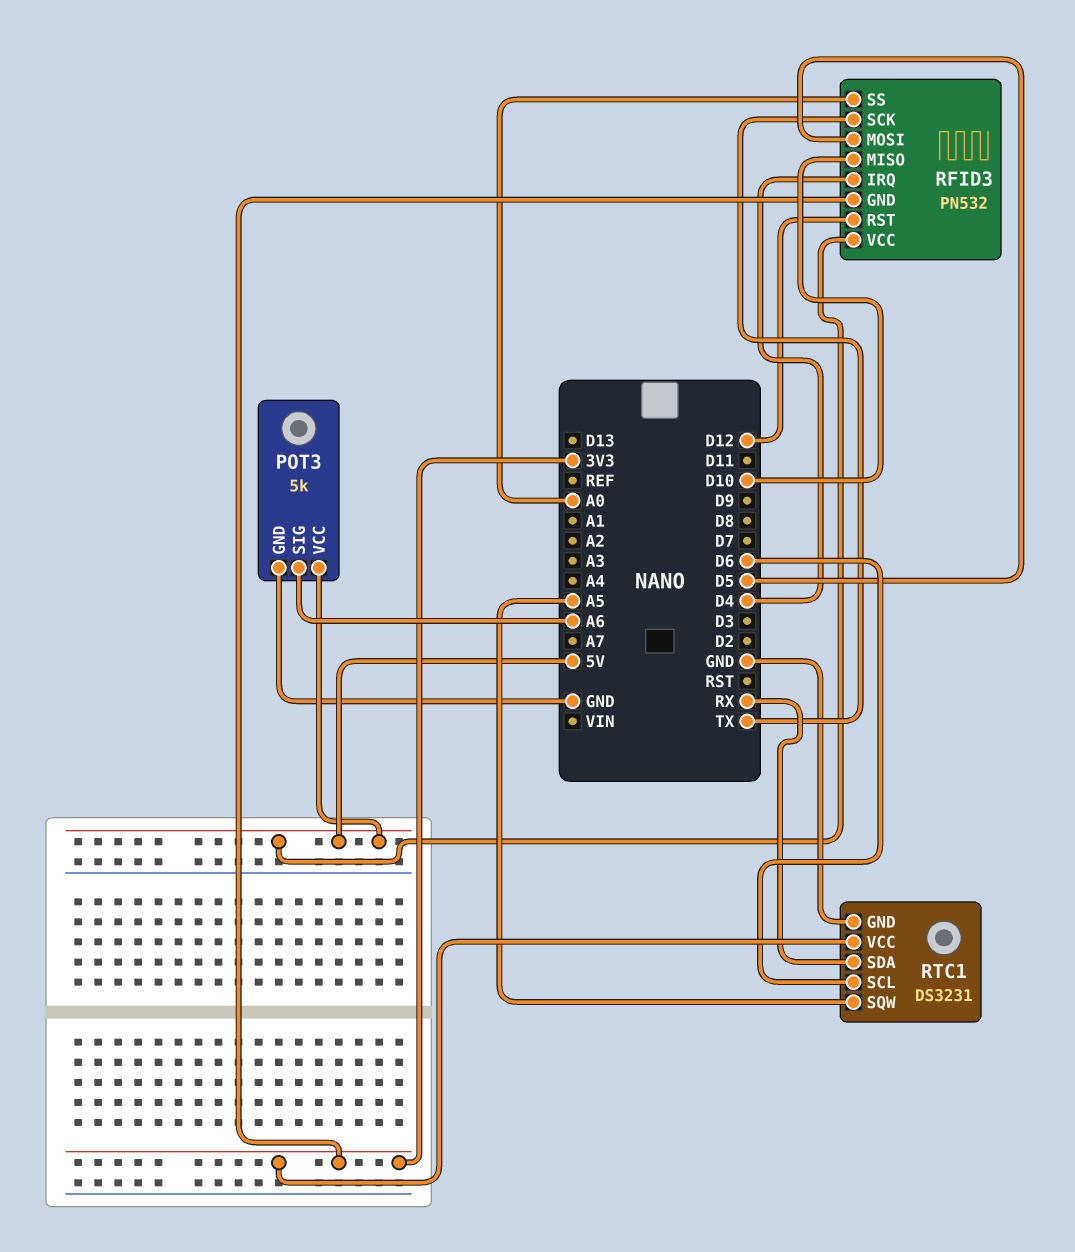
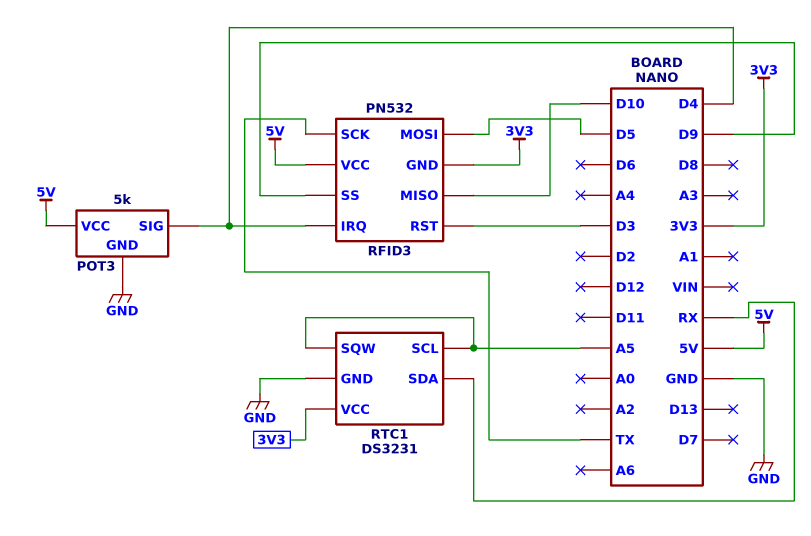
POT3 pin SIG: A6 -> D4
RFID3 pin RST: D12 -> D3
RFID3 pin SS: A0 -> D9
RTC1 pin SCL: D6 -> A5

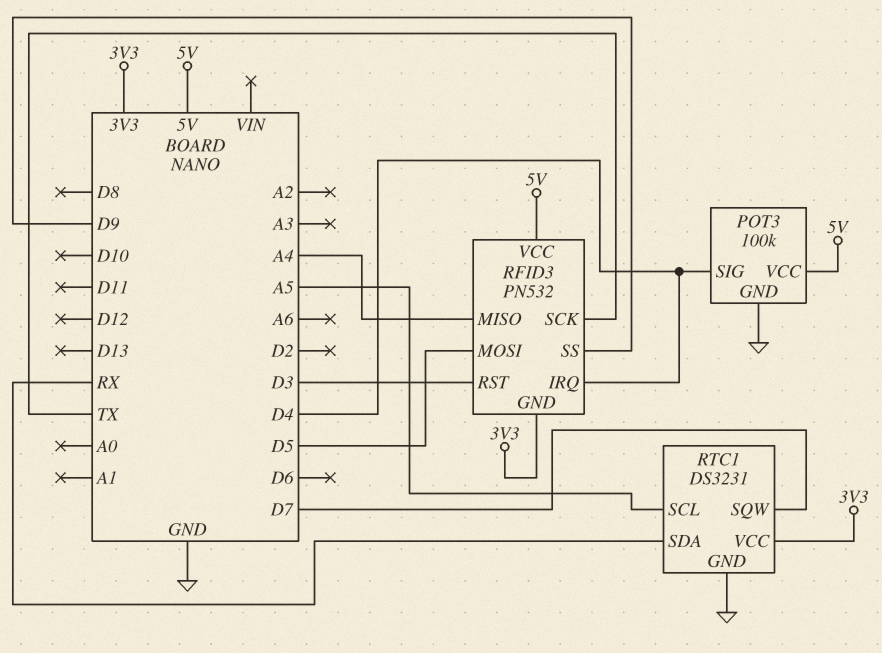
POT3: 5k -> 100k
RFID3 pin MISO: D10 -> A4
RTC1 pin SQW: A5 -> D7

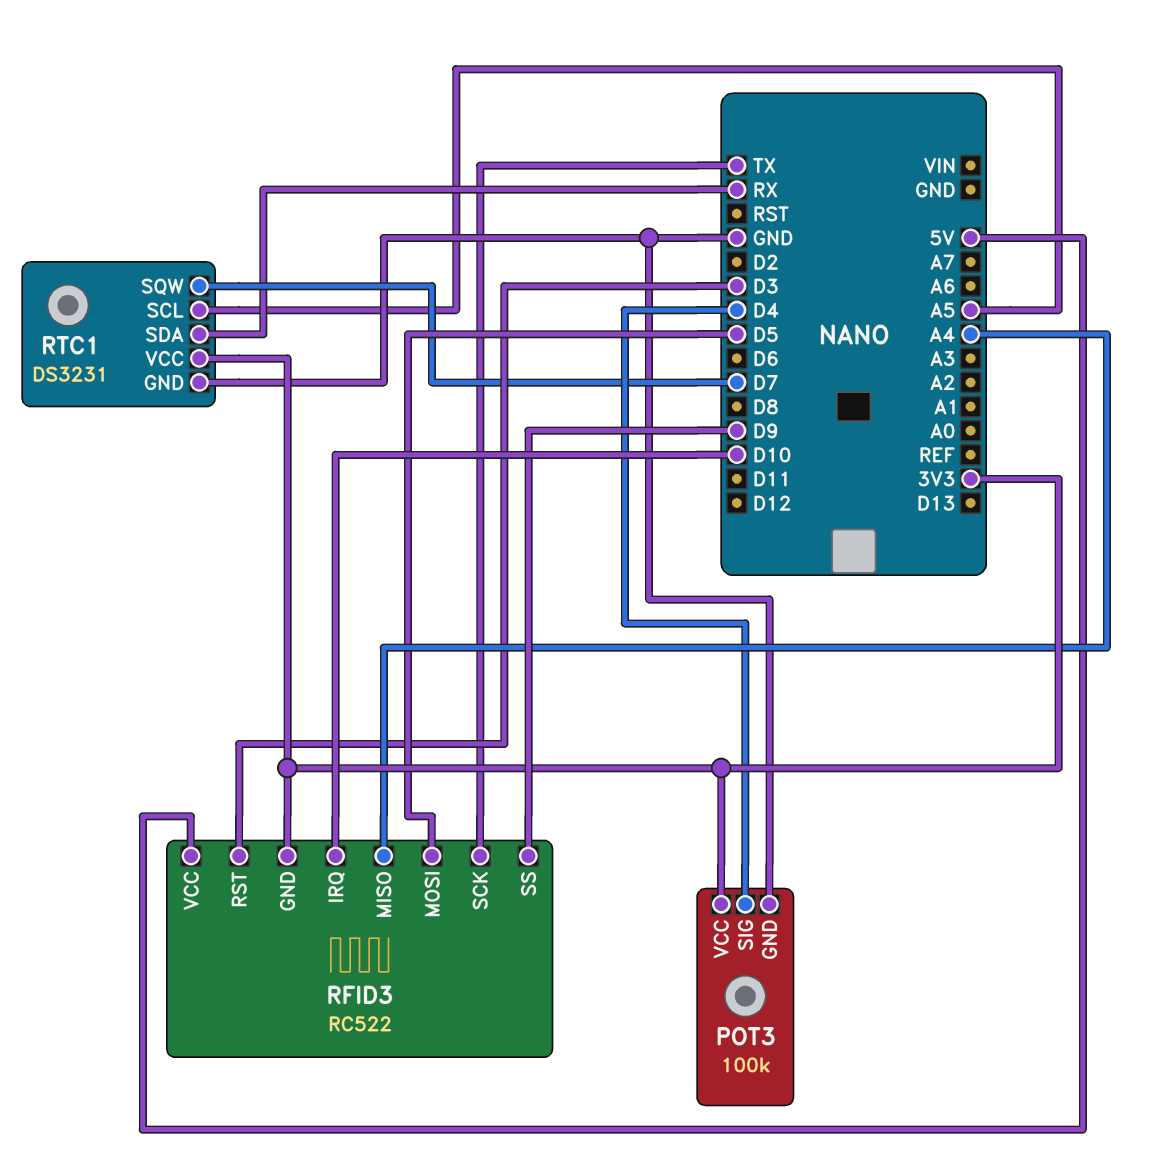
POT3 pin VCC: 5V -> 3V3
RFID3: PN532 -> RC522
RFID3 pin IRQ: D4 -> D10

